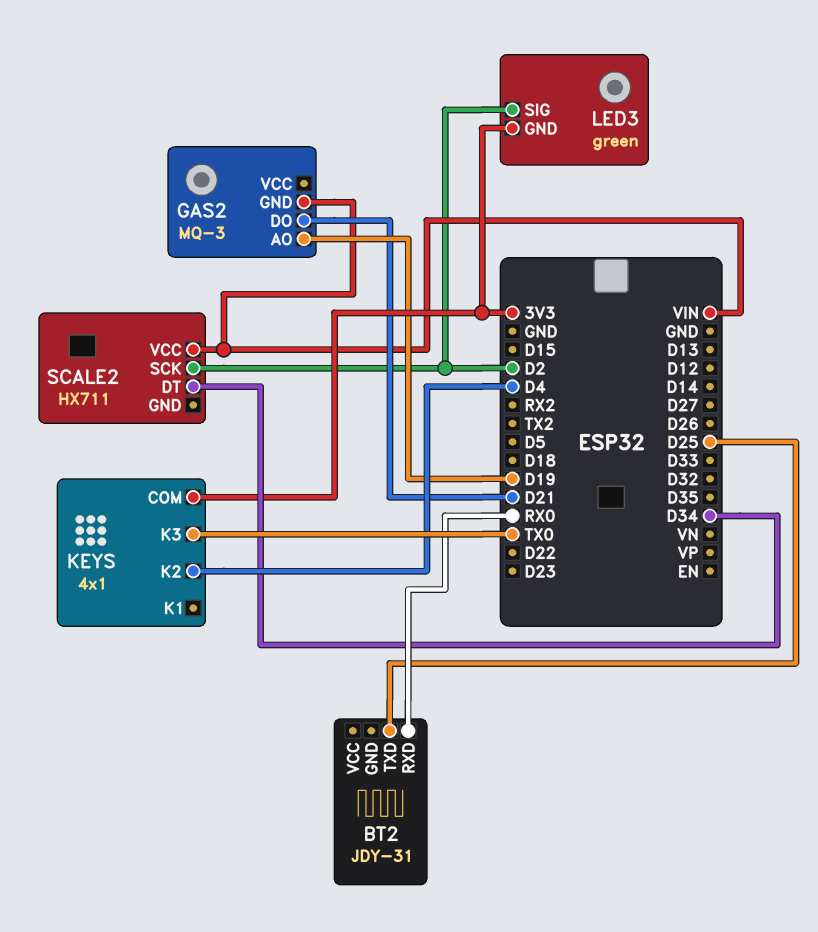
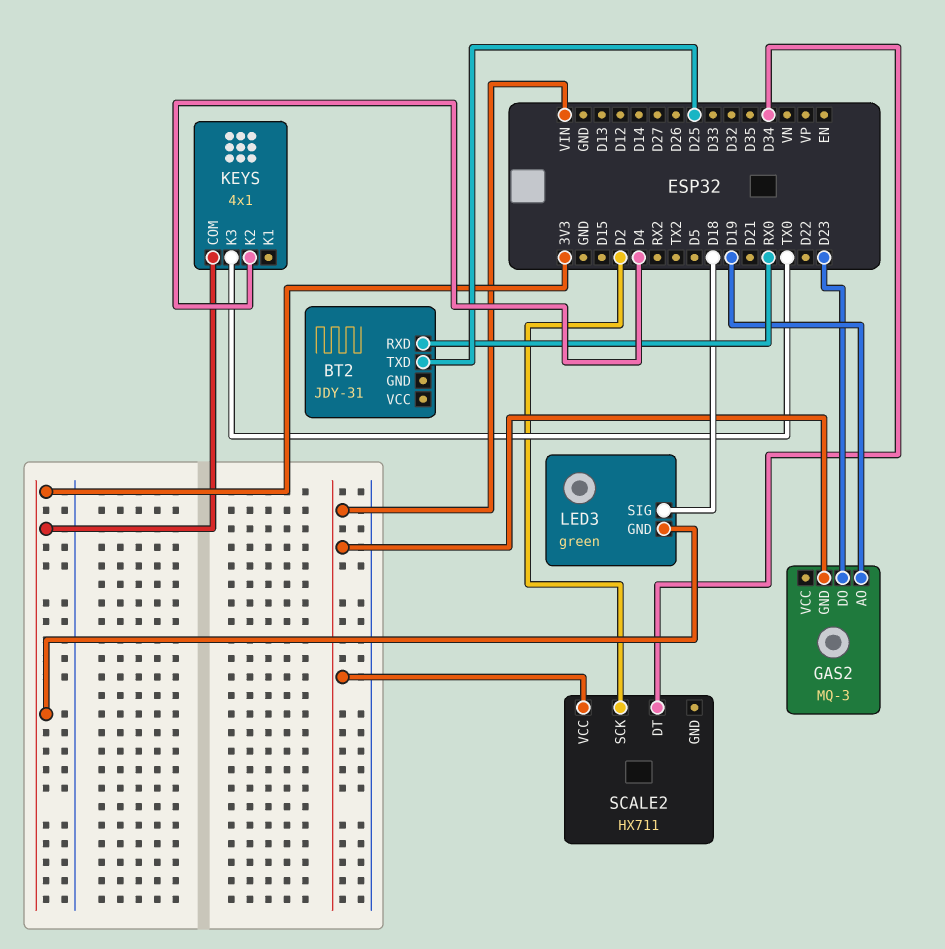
GAS2 pin DO: D21 -> D23
LED3 pin SIG: D2 -> D18

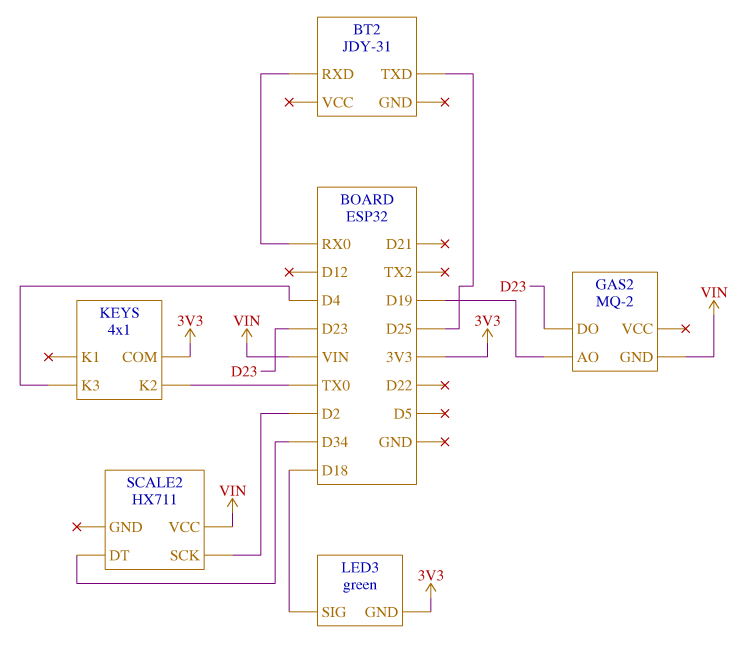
GAS2: MQ-3 -> MQ-2
KEYS pin K2: D4 -> TX0
KEYS pin K3: TX0 -> D4

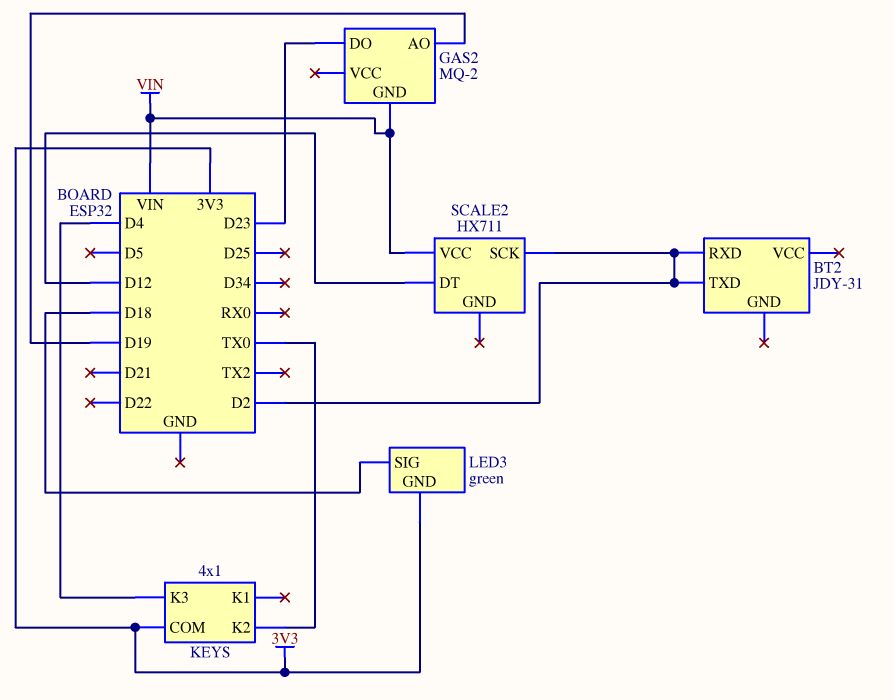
BT2 pin RXD: RX0 -> D2
BT2 pin TXD: D25 -> D2
SCALE2 pin DT: D34 -> D12

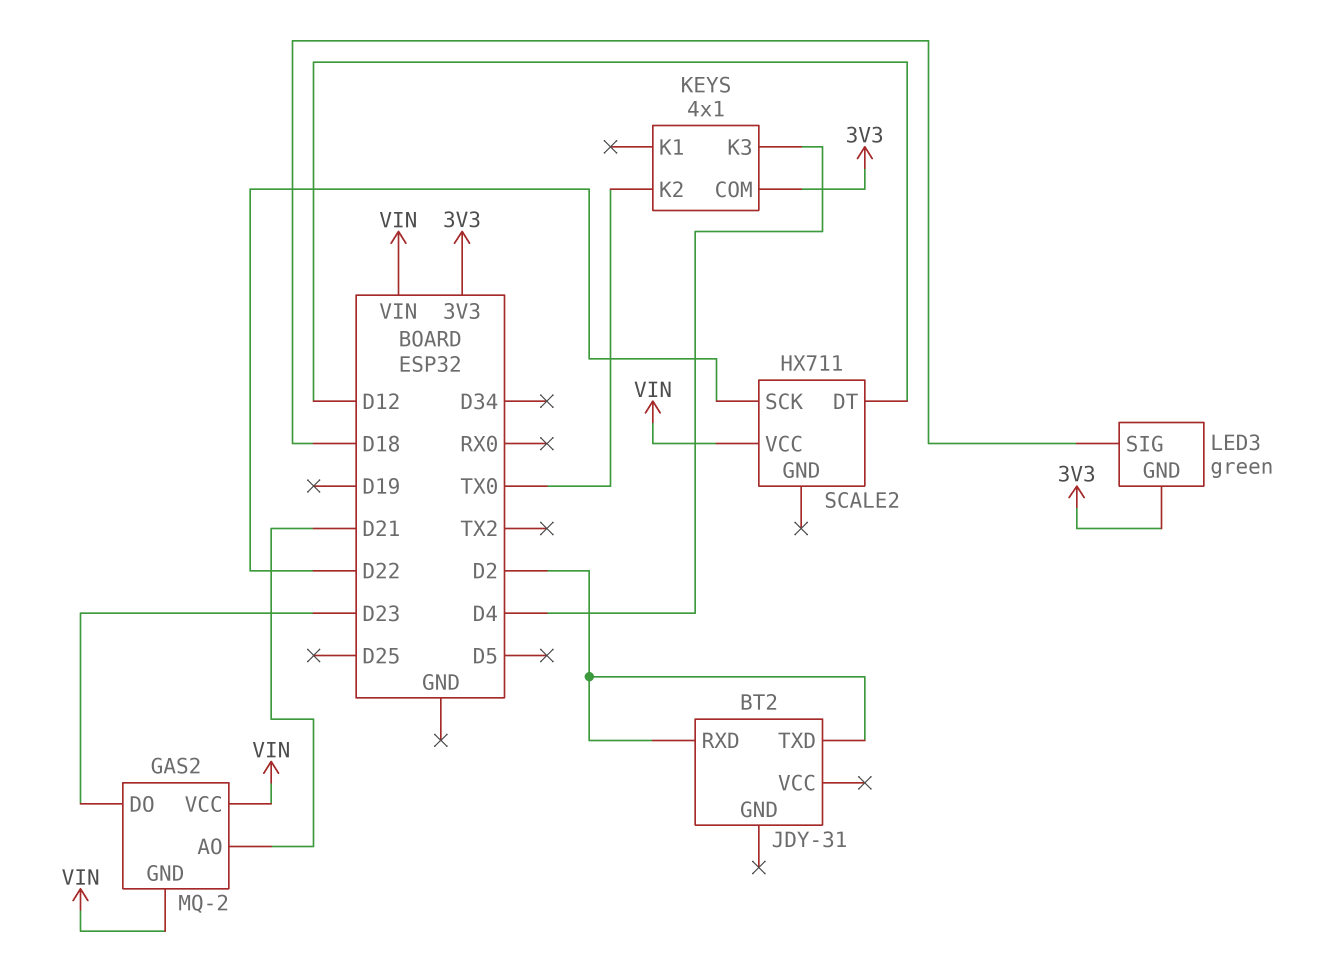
GAS2 pin AO: D19 -> D21
GAS2 pin VCC: none -> VIN
SCALE2 pin SCK: D2 -> D22

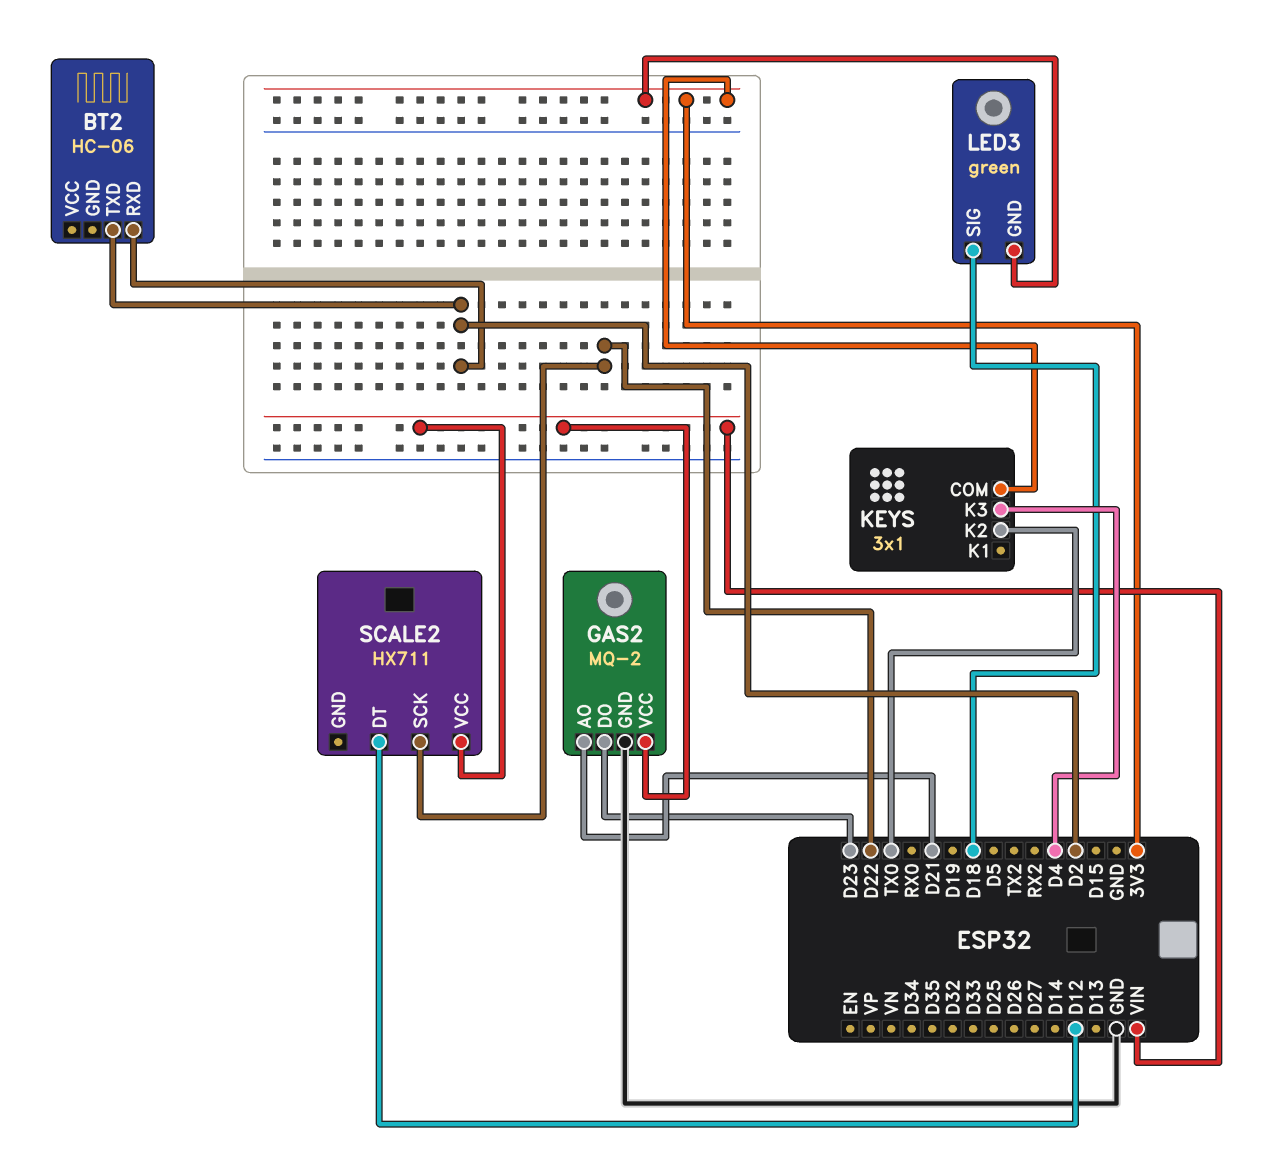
BT2: JDY-31 -> HC-06
GAS2 pin GND: VIN -> GND
KEYS: 4x1 -> 3x1

